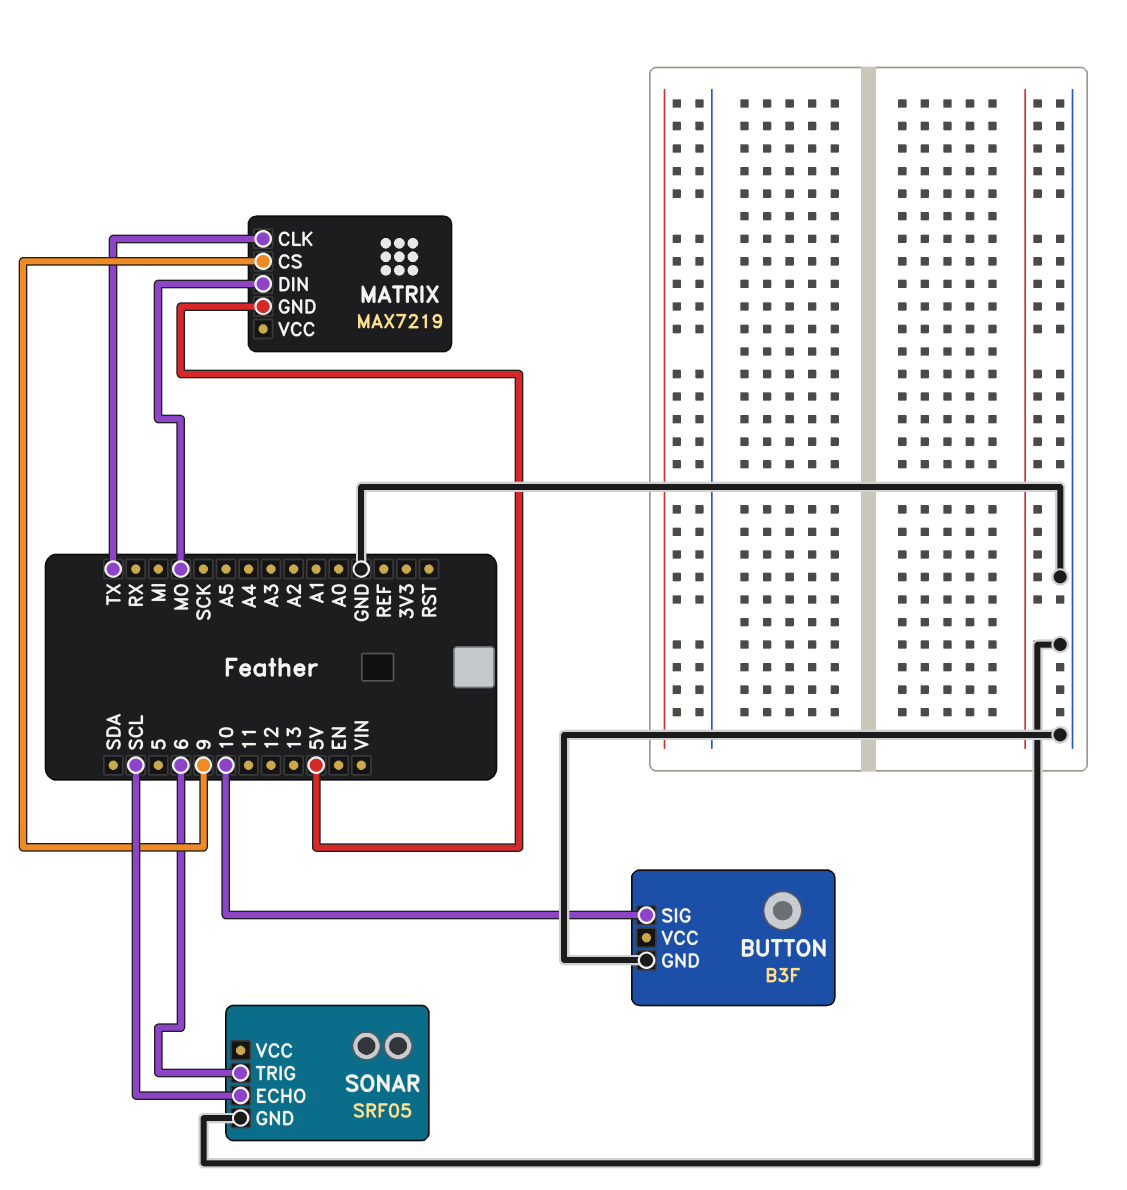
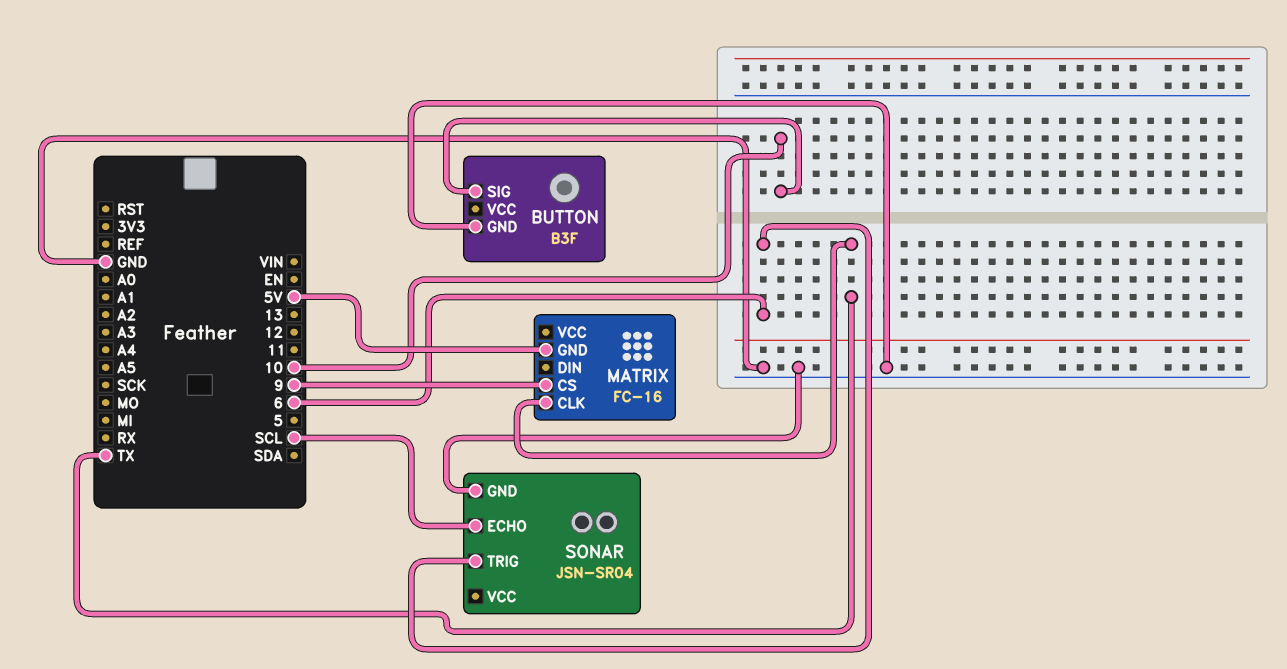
MATRIX: MAX7219 -> FC-16
MATRIX pin DIN: MO -> none
SONAR: SRF05 -> JSN-SR04

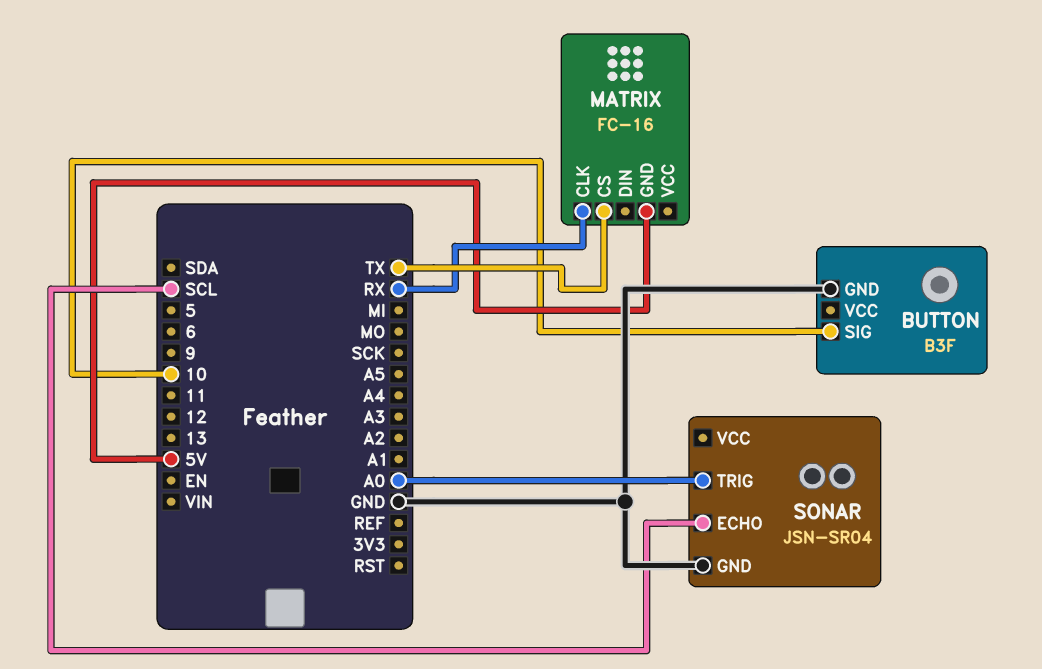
MATRIX pin CLK: TX -> RX
MATRIX pin CS: 9 -> TX
SONAR pin TRIG: 6 -> A0

